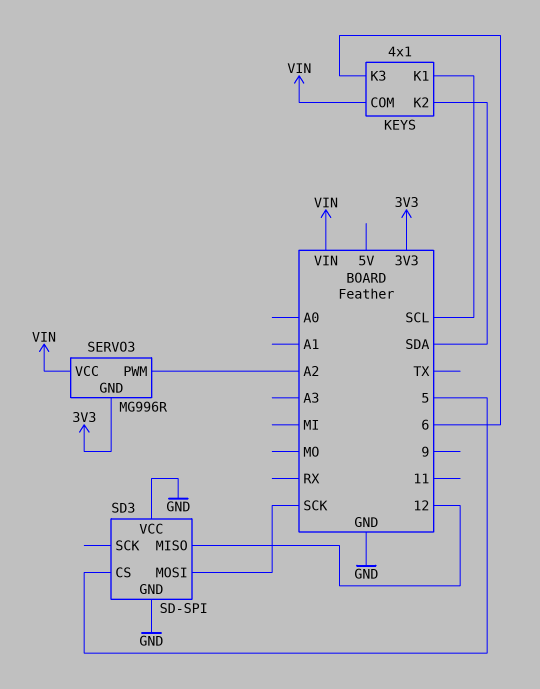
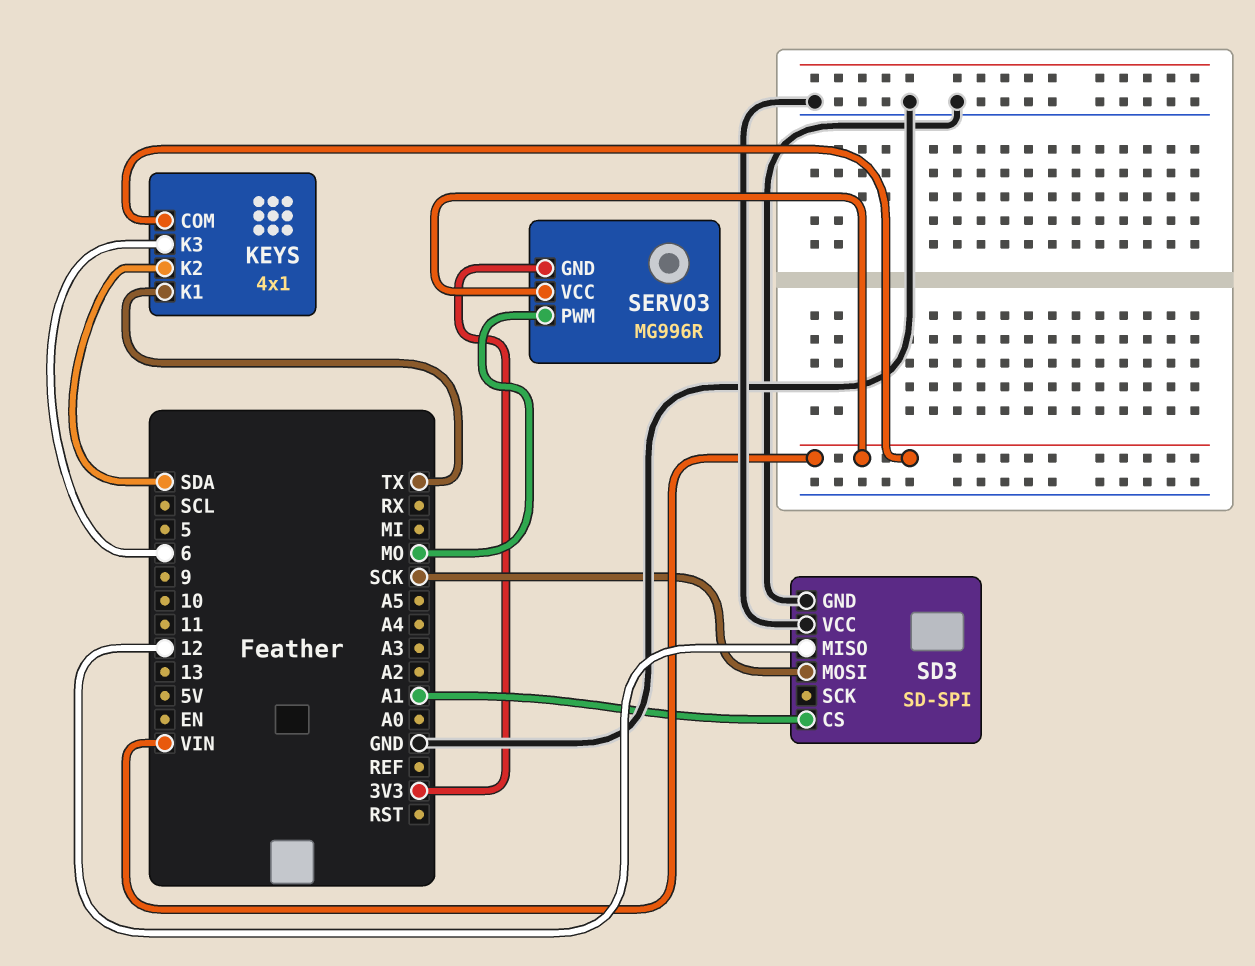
KEYS pin K1: SCL -> TX
SD3 pin CS: 5 -> A1
SERVO3 pin PWM: A2 -> MO

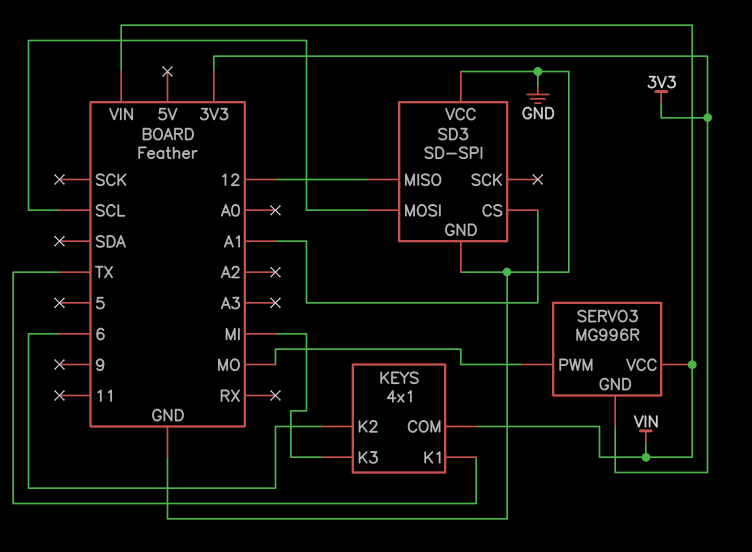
KEYS pin K2: SDA -> 6
KEYS pin K3: 6 -> MI
SD3 pin MOSI: SCK -> SCL

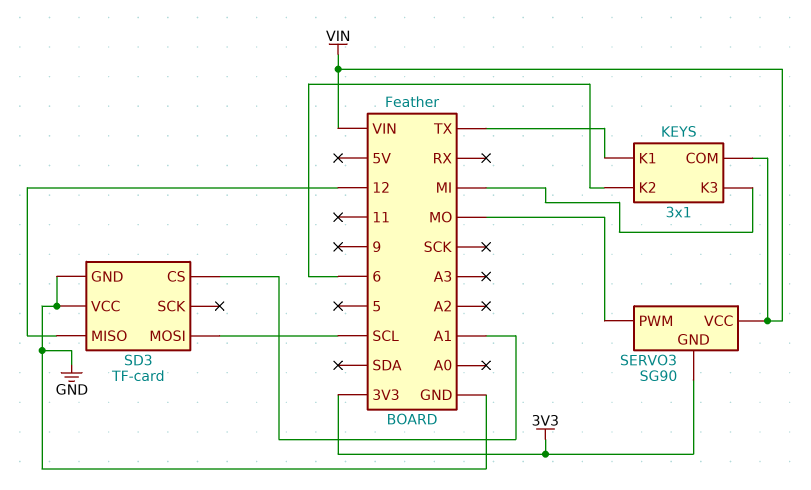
KEYS: 4x1 -> 3x1
SD3: SD-SPI -> TF-card
SERVO3: MG996R -> SG90

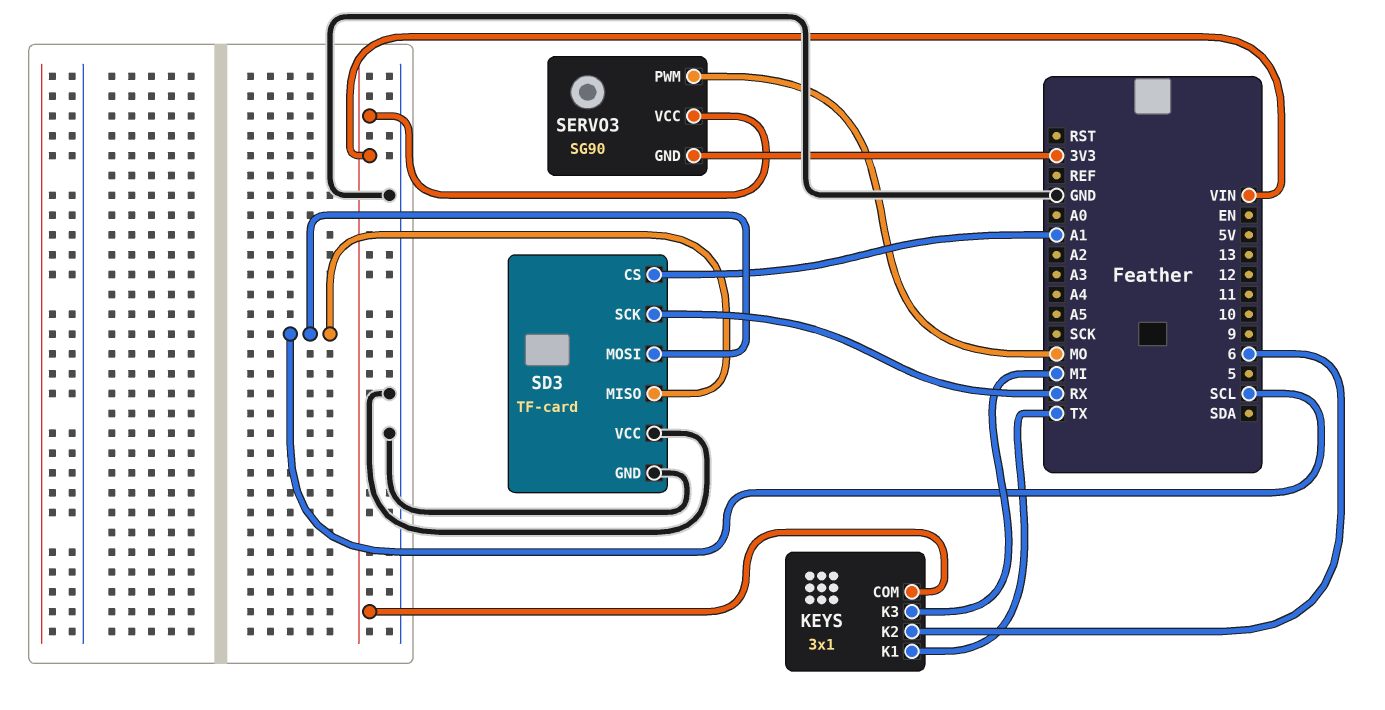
SD3 pin MISO: 12 -> SCL
SD3 pin SCK: none -> RX

